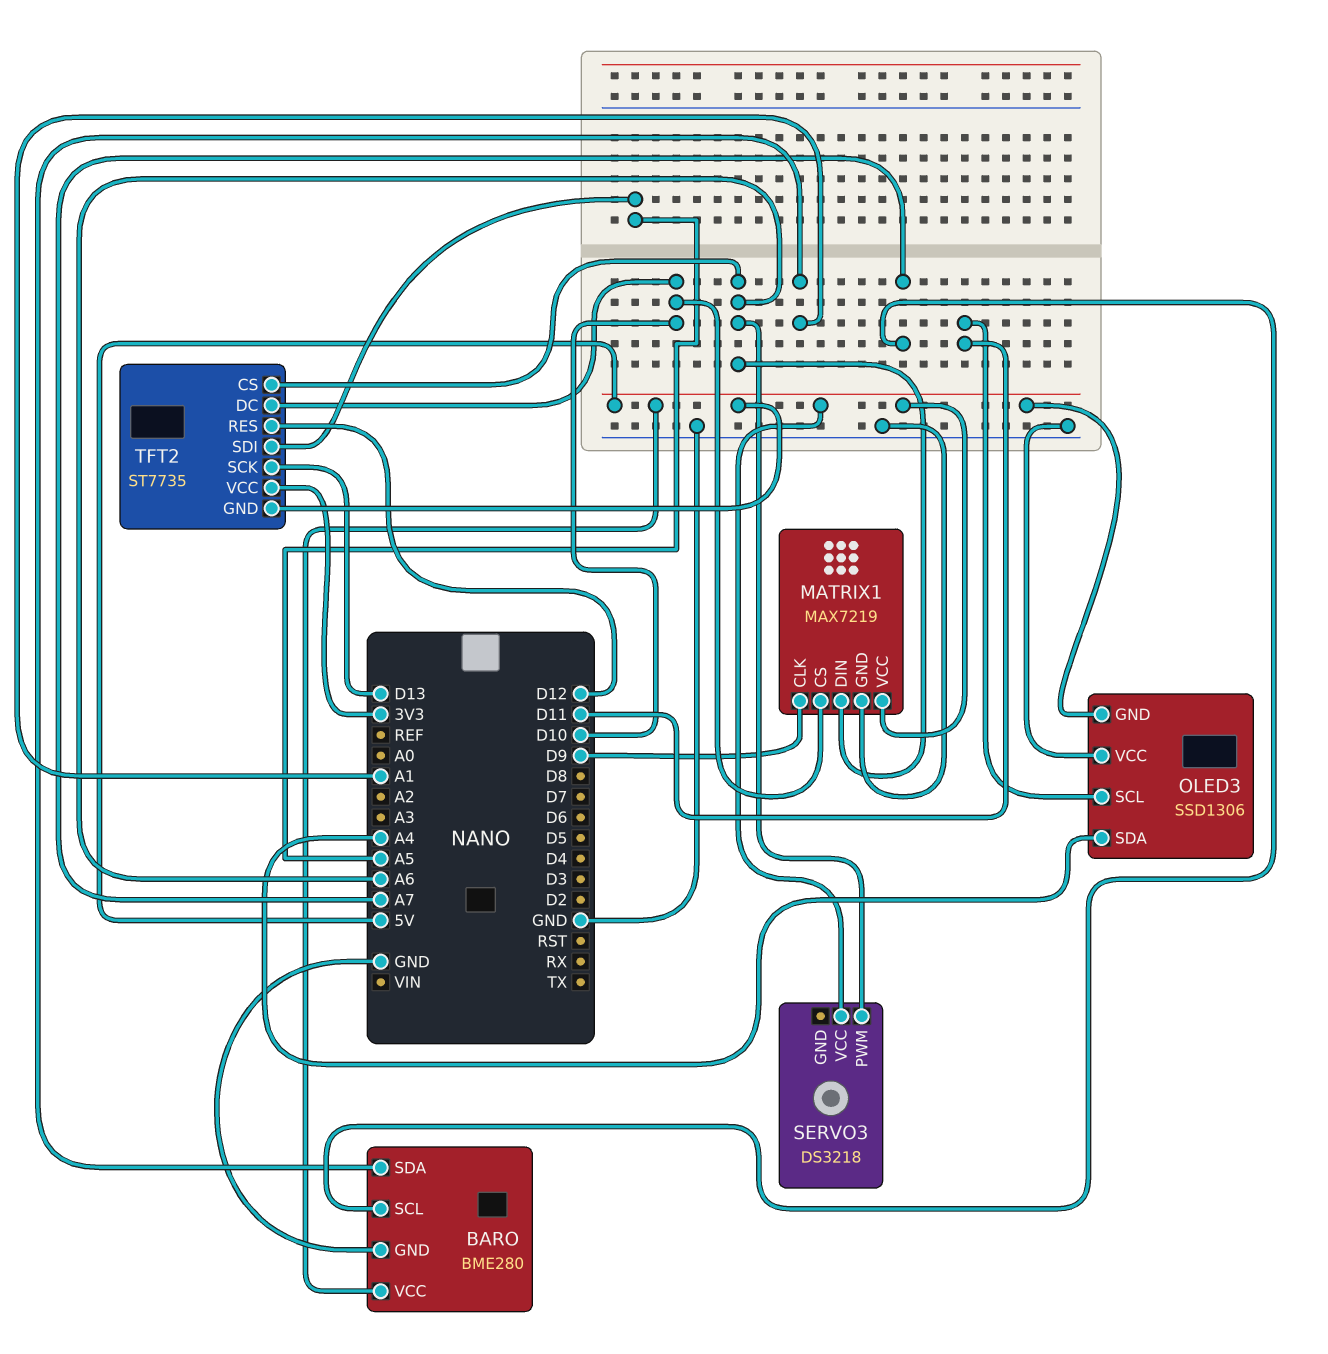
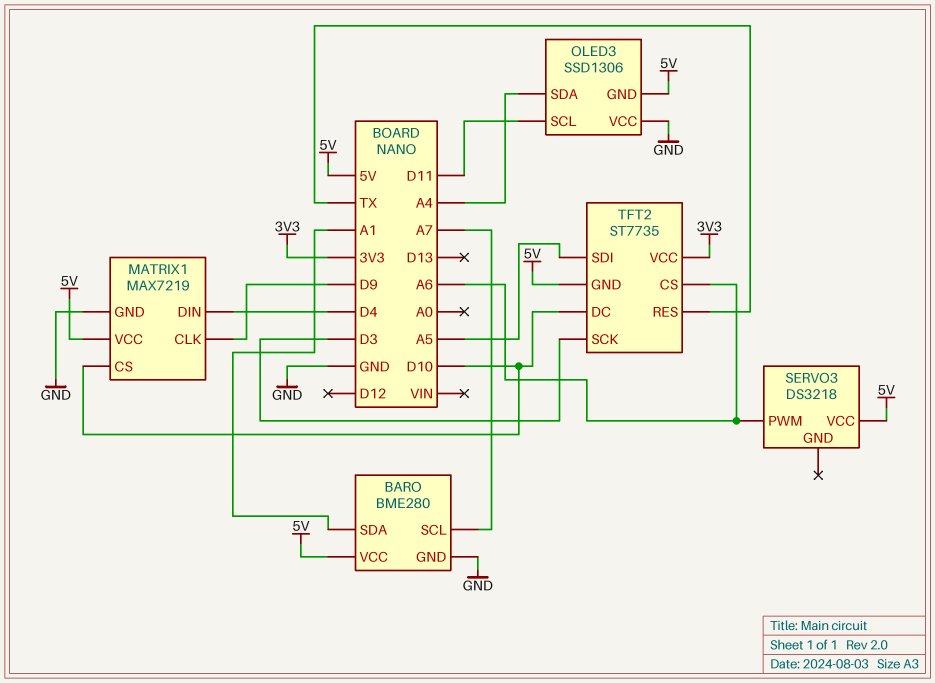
MATRIX1 pin DIN: A6 -> D4
TFT2 pin RES: D12 -> TX
TFT2 pin SCK: D13 -> D3

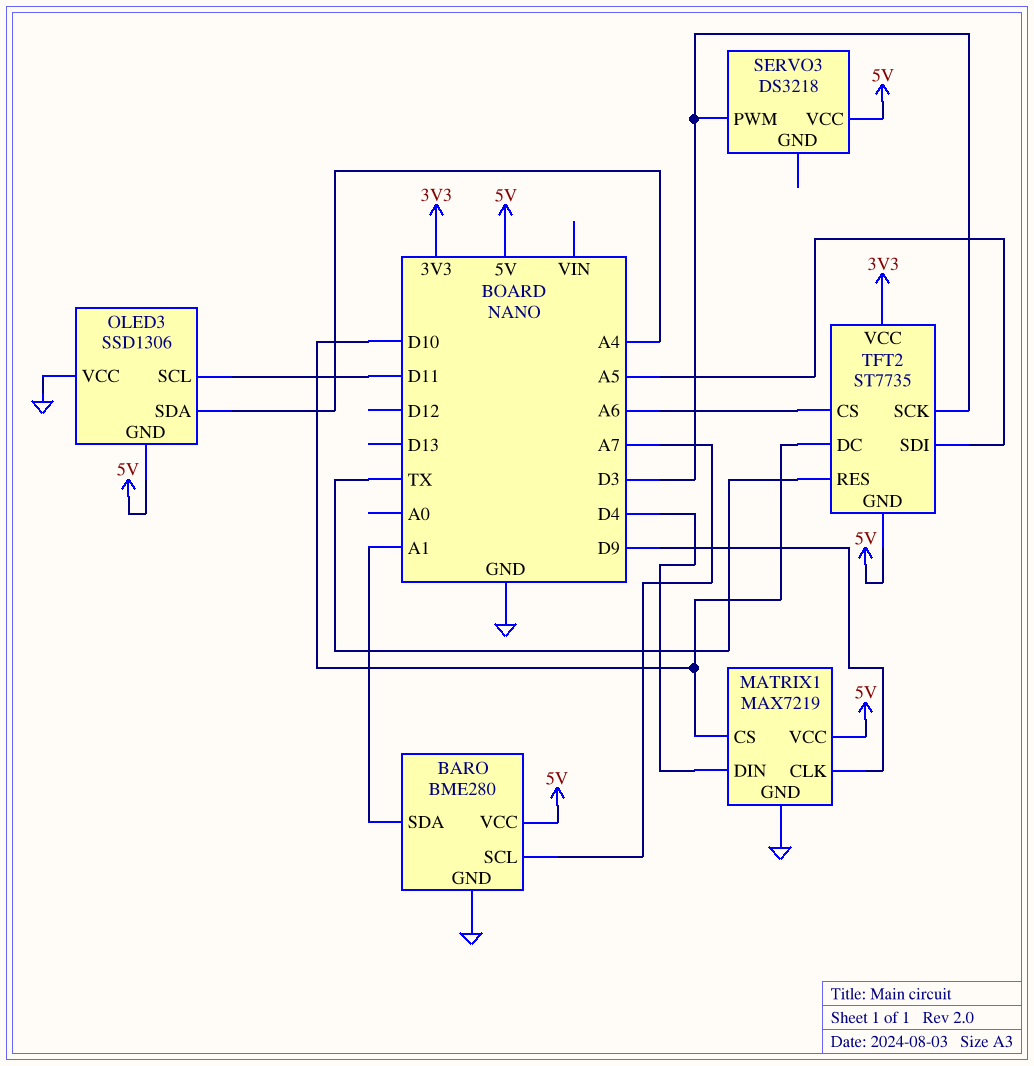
SERVO3 pin PWM: A6 -> D3

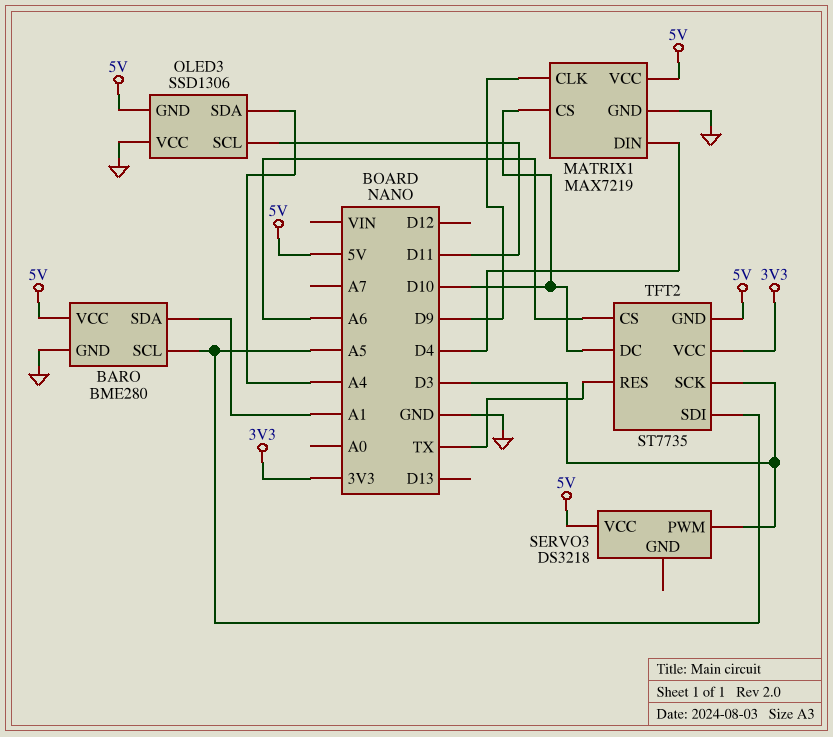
BARO pin SCL: A7 -> A5

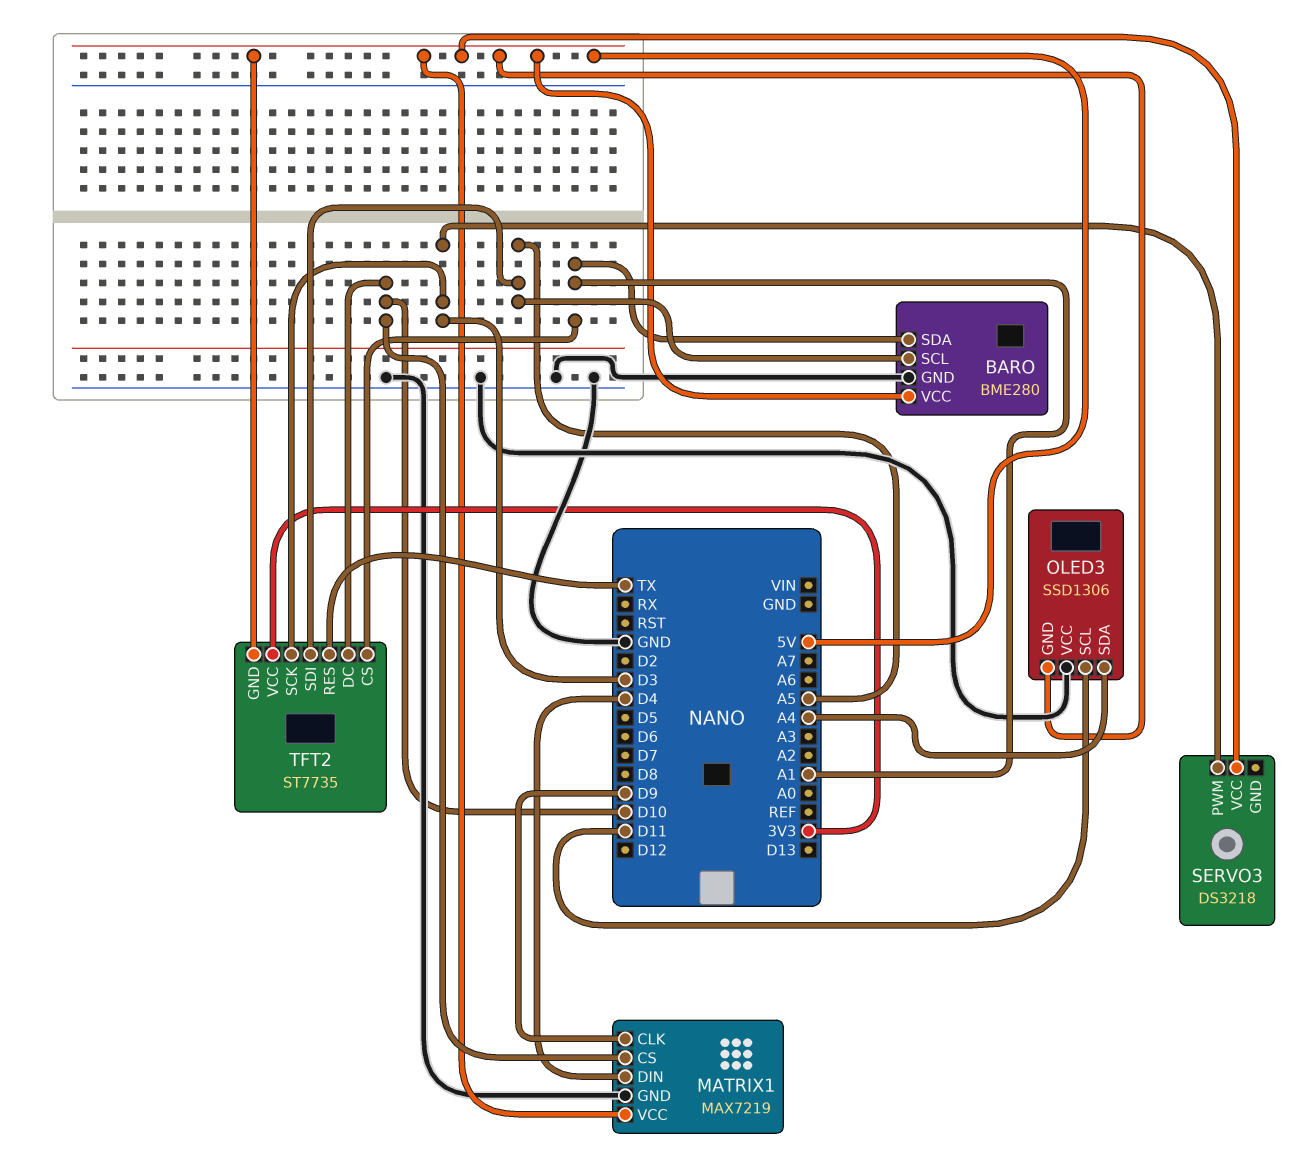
TFT2 pin CS: A6 -> A1

